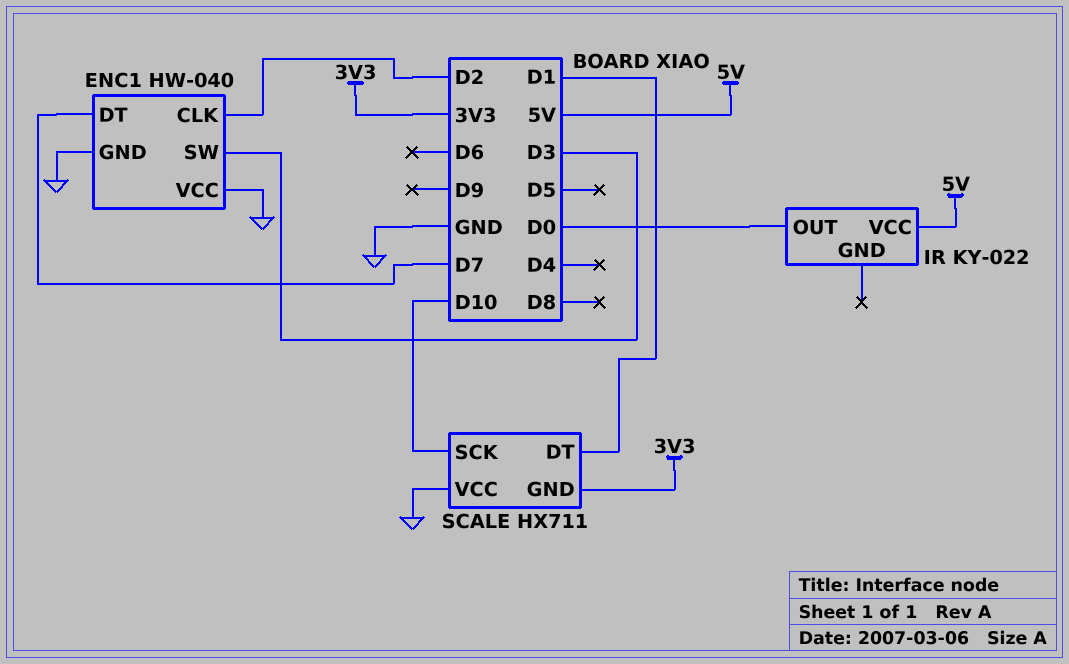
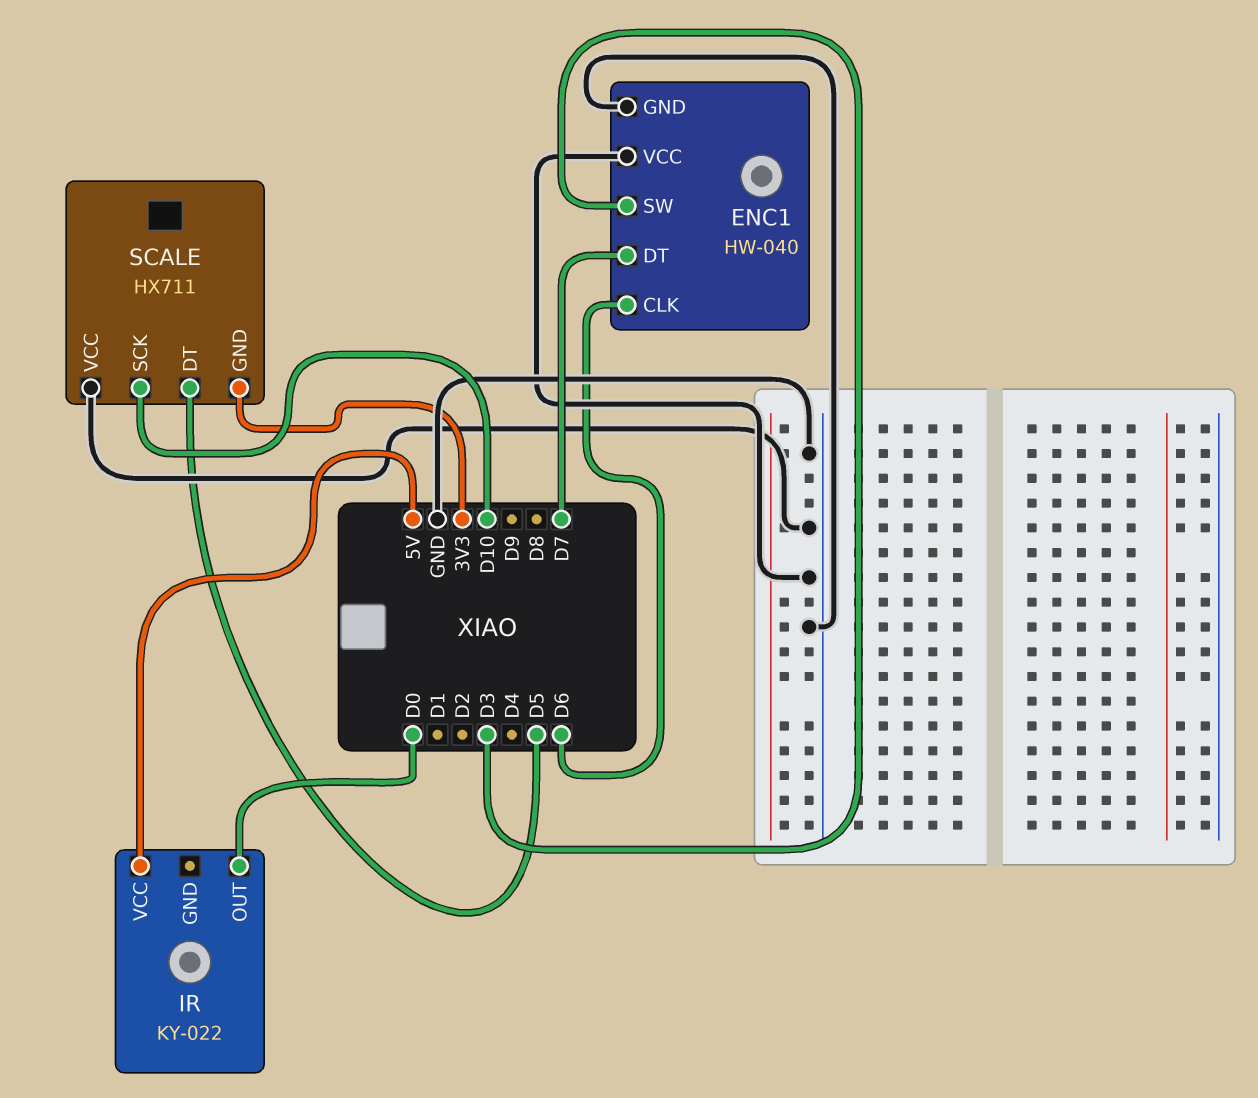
ENC1 pin CLK: D2 -> D6
SCALE pin DT: D1 -> D5

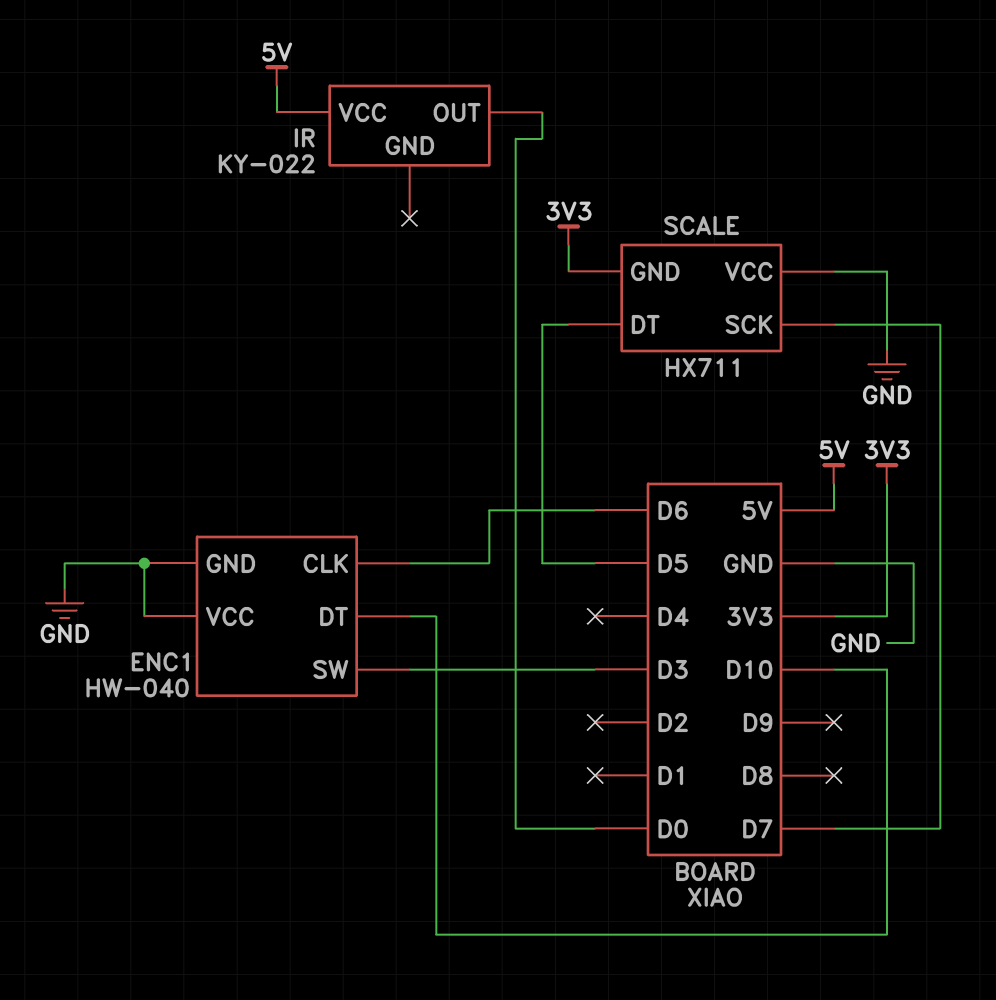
ENC1 pin DT: D7 -> D10
SCALE pin SCK: D10 -> D7

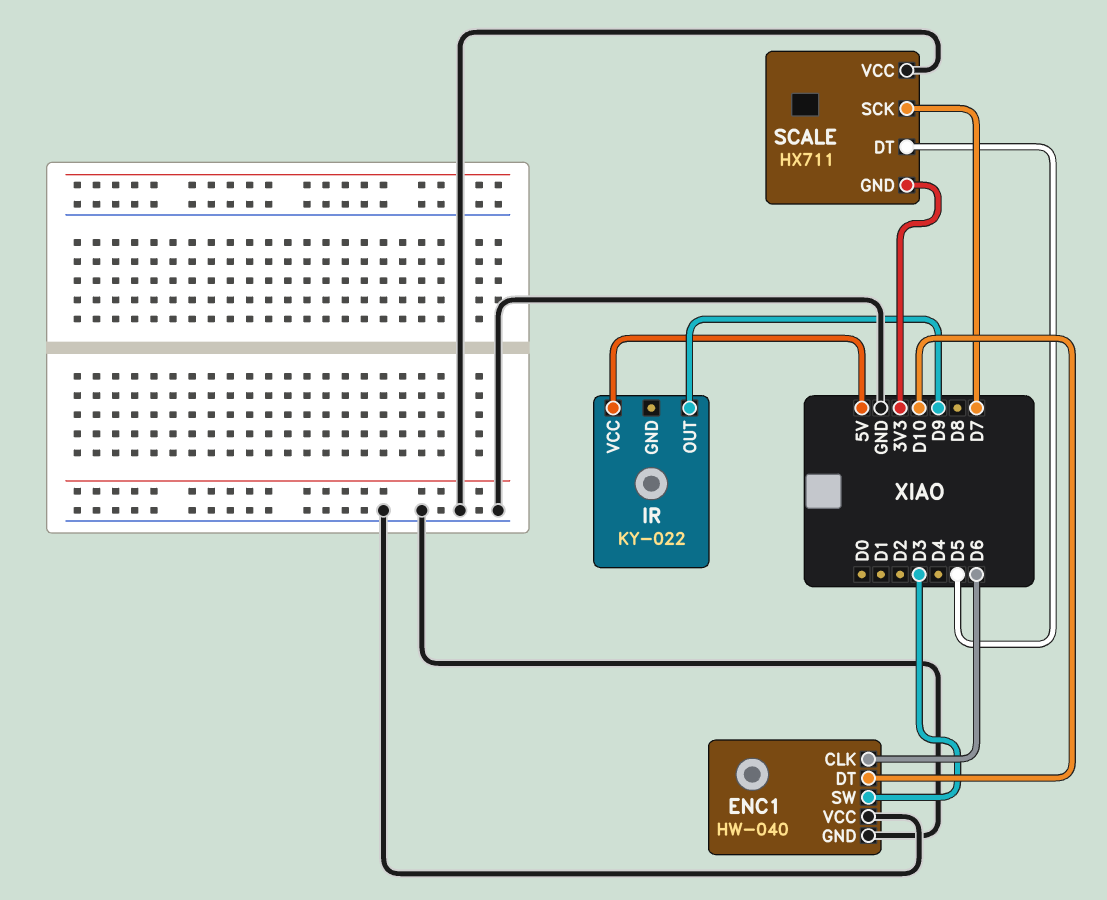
IR pin OUT: D0 -> D9

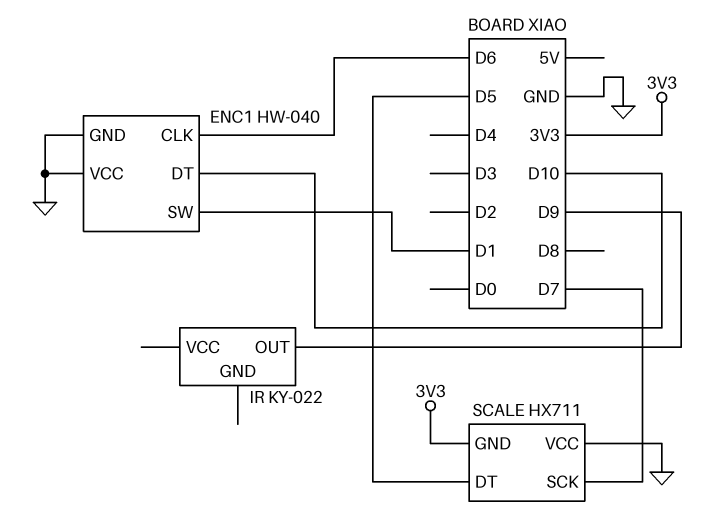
ENC1 pin SW: D3 -> D1
IR pin VCC: 5V -> none

